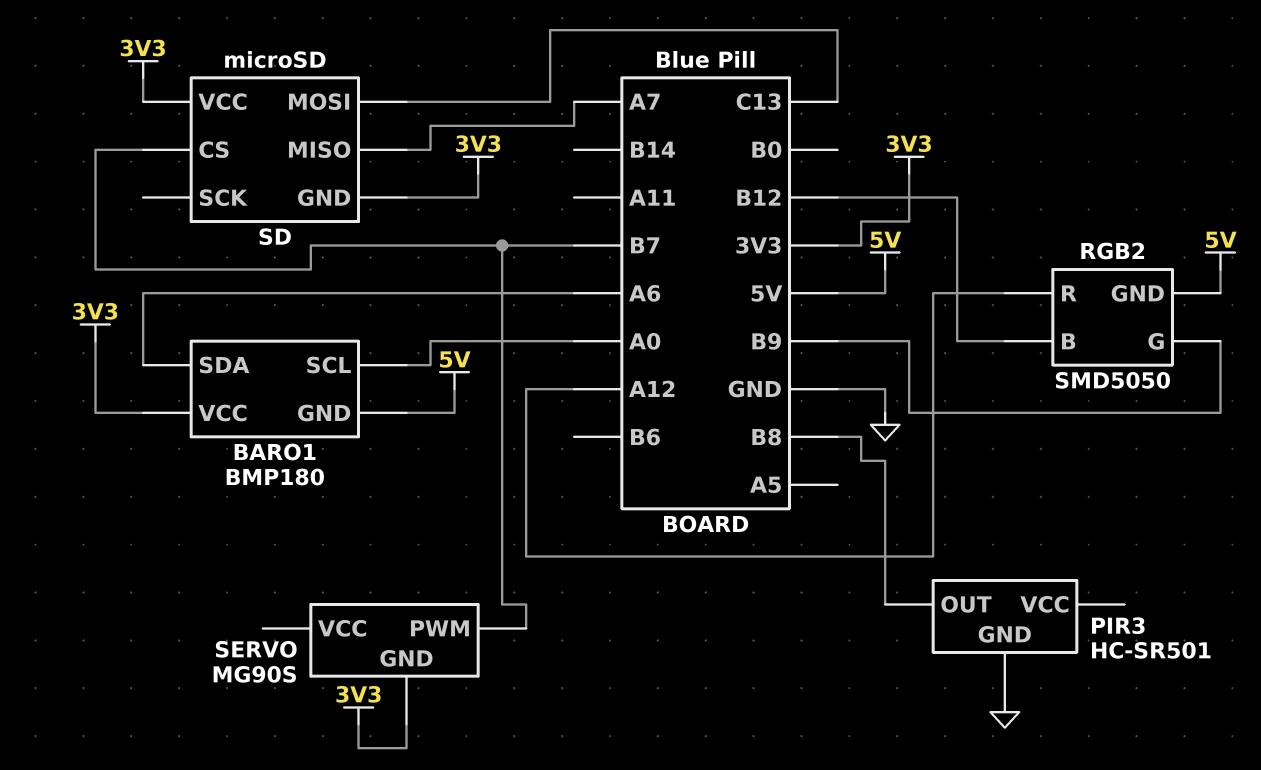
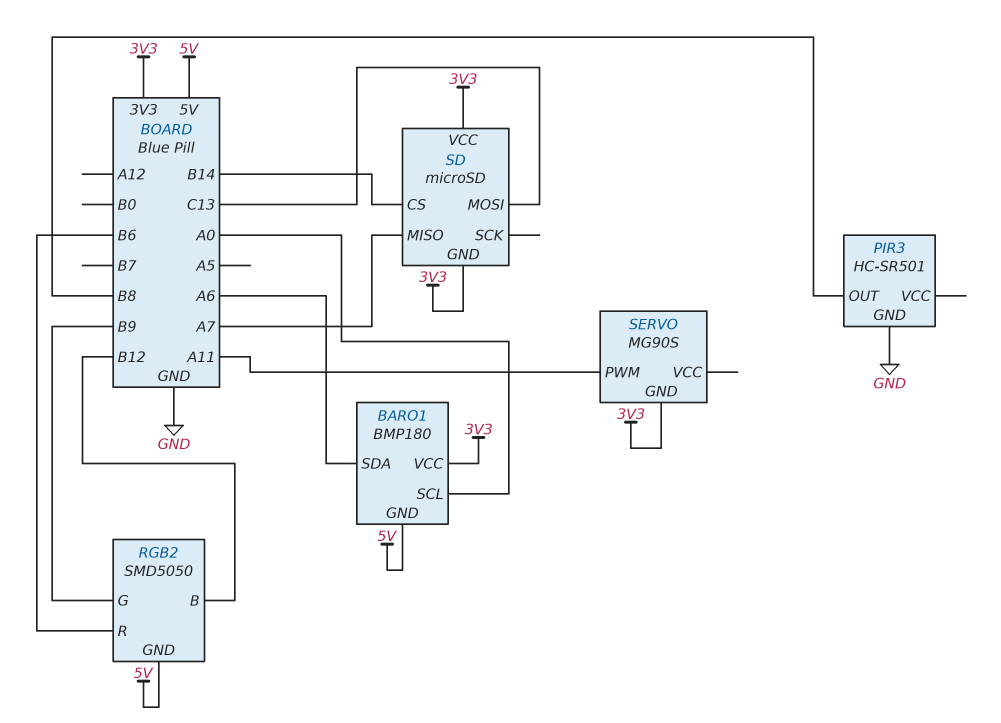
RGB2 pin R: A12 -> B6
SD pin CS: B7 -> B14
SERVO pin PWM: B7 -> A11

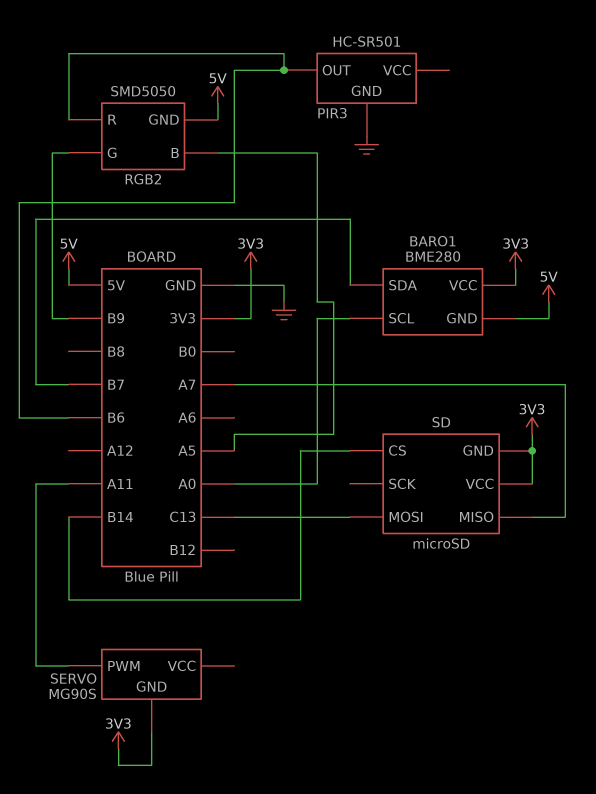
BARO1: BMP180 -> BME280
BARO1 pin SDA: A6 -> B7
PIR3 pin OUT: B8 -> B6
RGB2 pin B: B12 -> A5

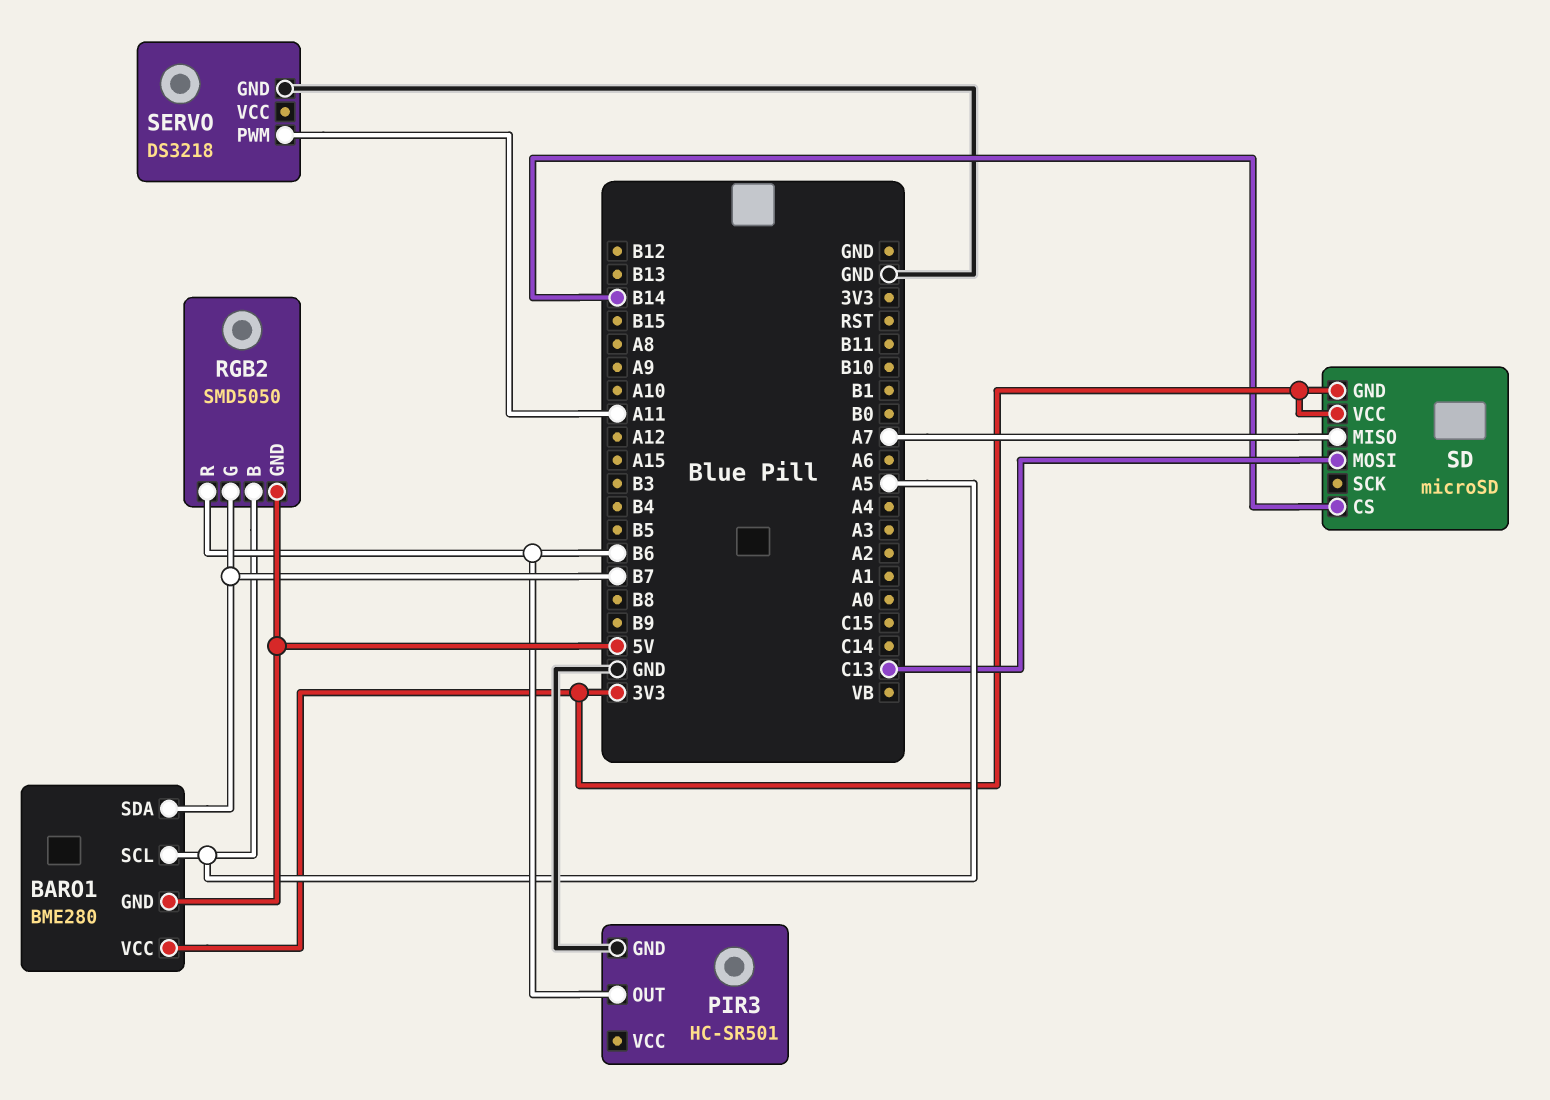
BARO1 pin SCL: A0 -> A5
RGB2 pin G: B9 -> B7
SERVO: MG90S -> DS3218
SERVO pin GND: 3V3 -> GND

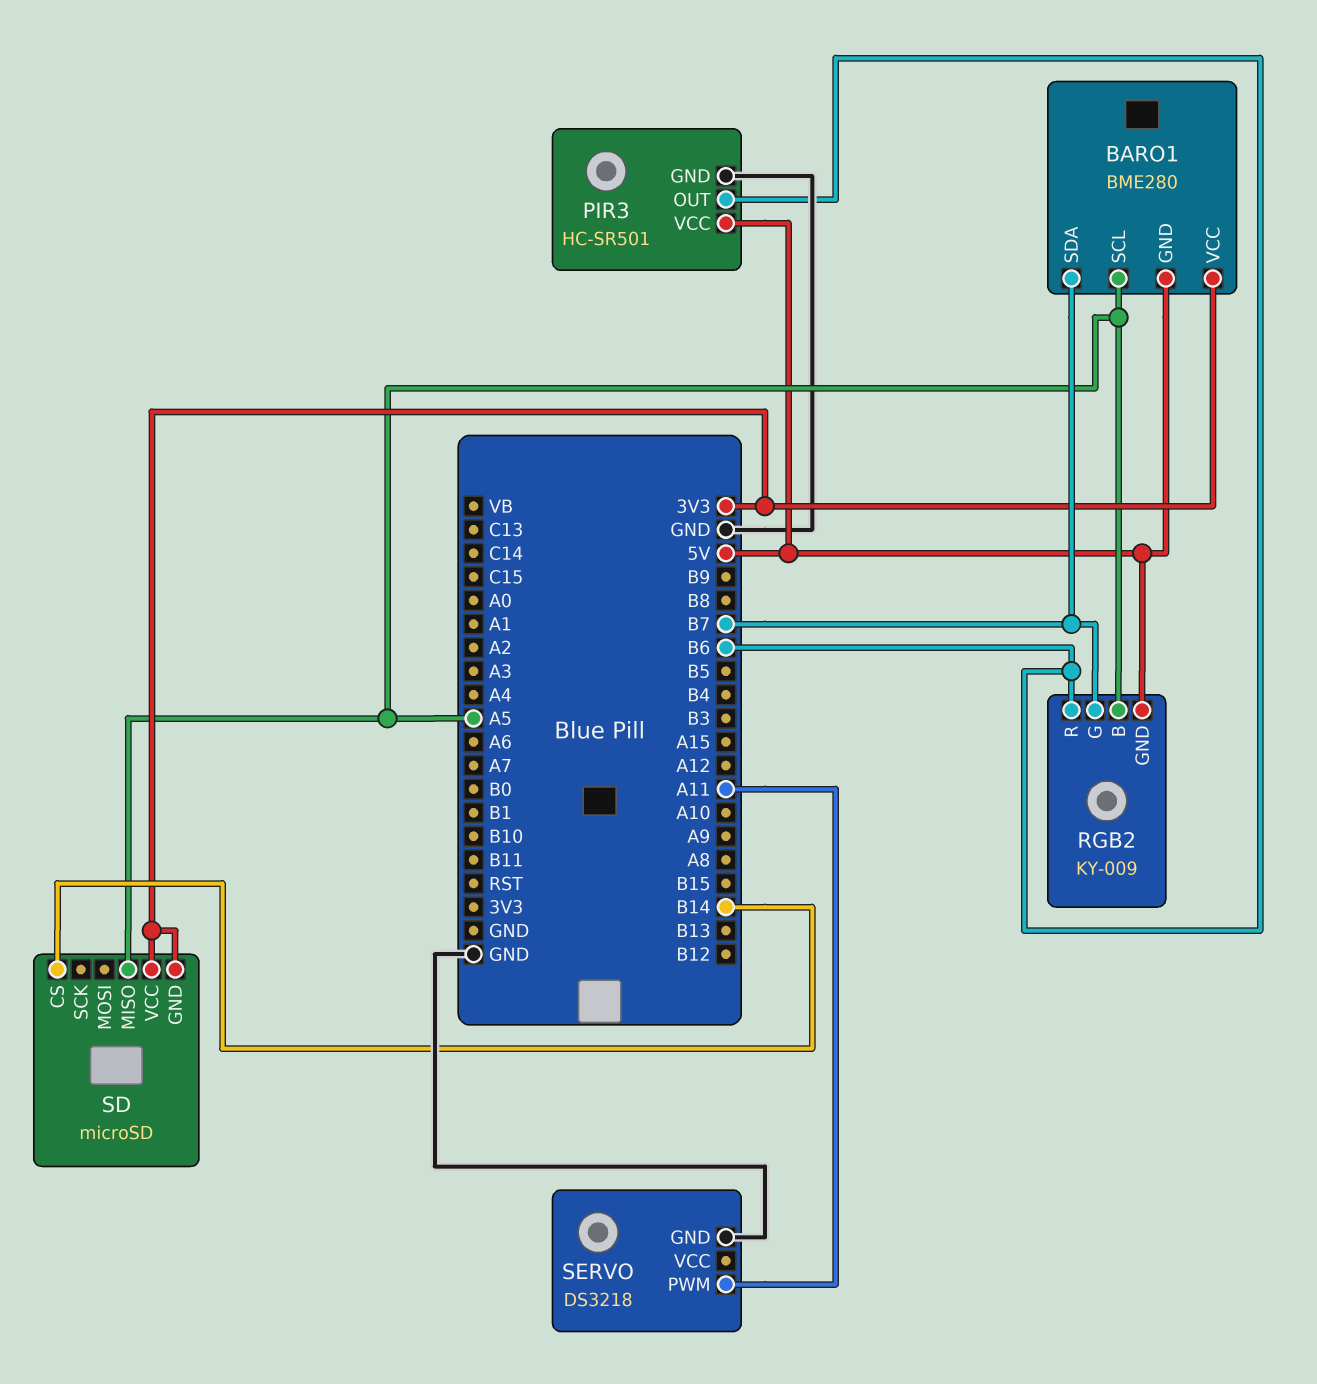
PIR3 pin VCC: none -> 5V
RGB2: SMD5050 -> KY-009
SD pin MISO: A7 -> A5
SD pin MOSI: C13 -> none

